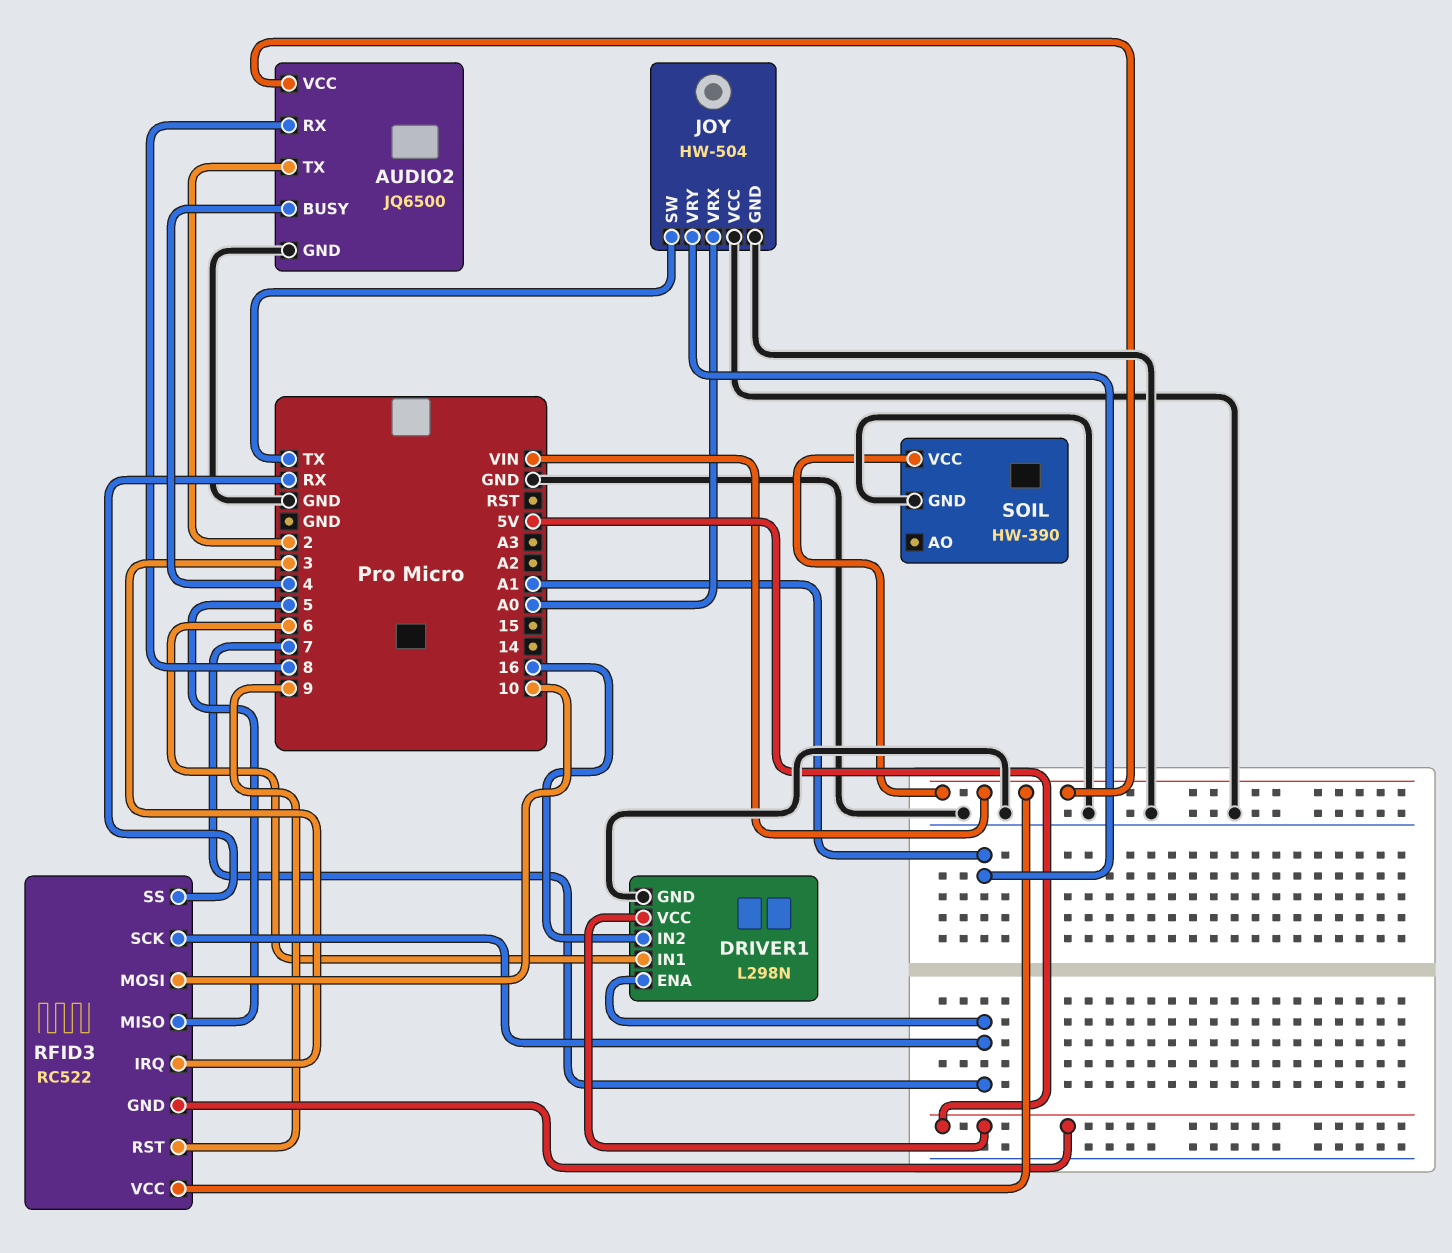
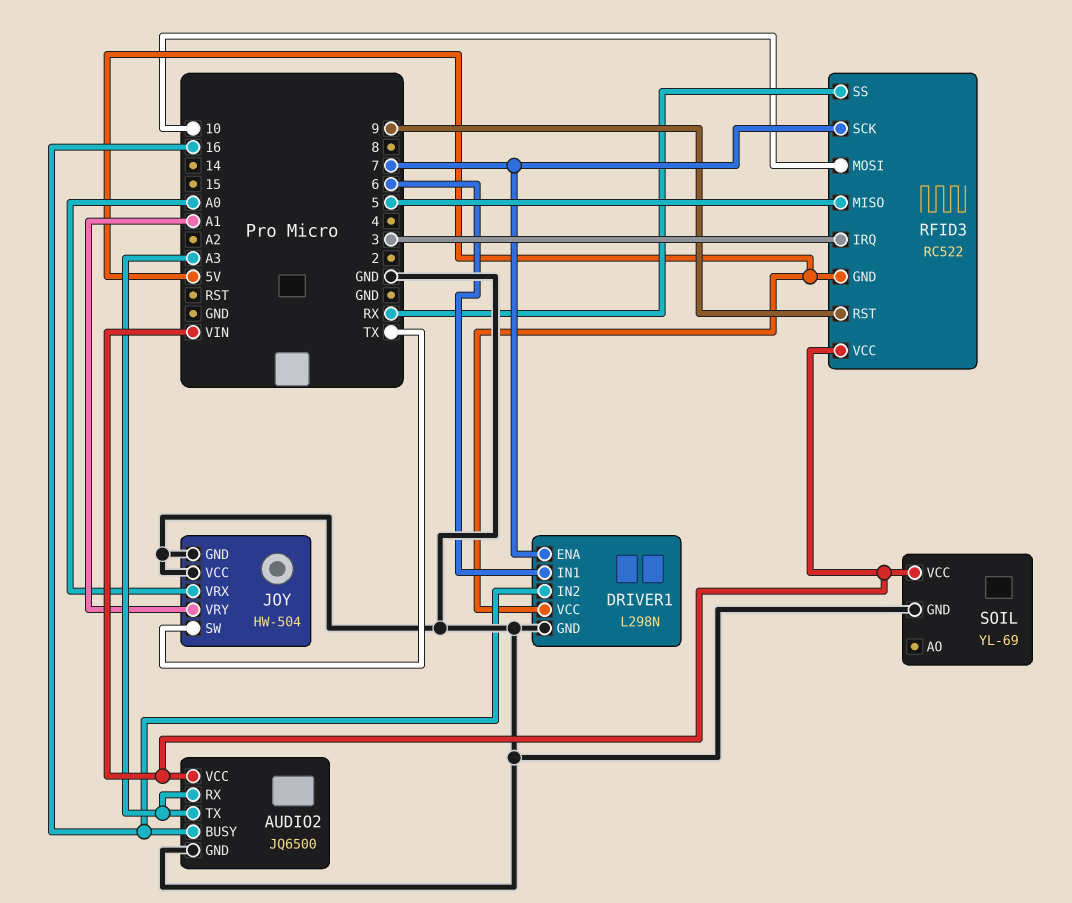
AUDIO2 pin BUSY: 4 -> 16
AUDIO2 pin RX: 8 -> A3
AUDIO2 pin TX: 2 -> A3
SOIL: HW-390 -> YL-69

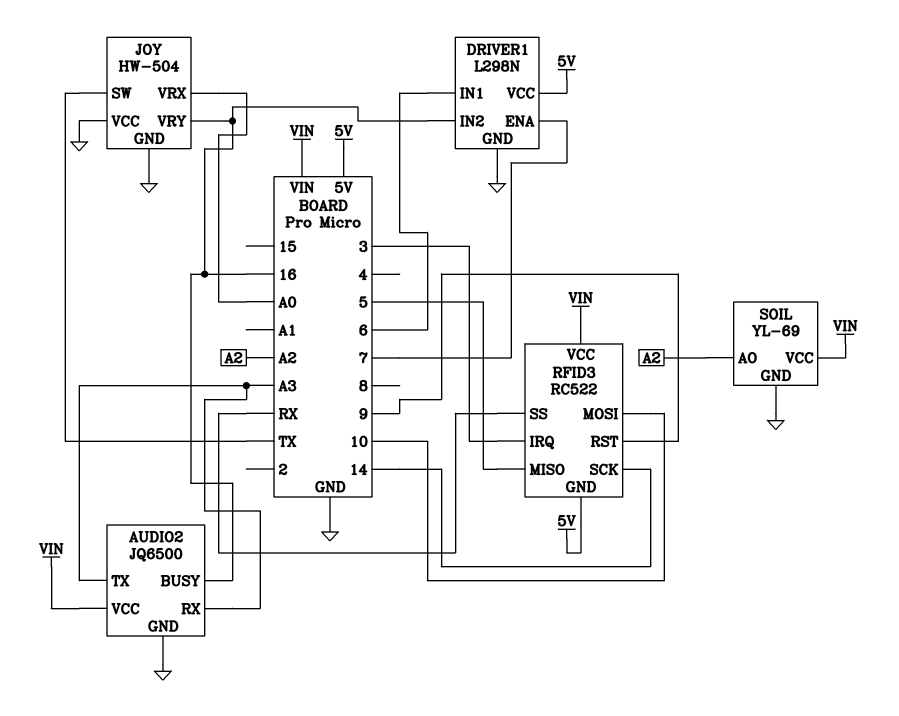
JOY pin VRY: A1 -> 16
RFID3 pin SCK: 7 -> 14
SOIL pin AO: none -> A2

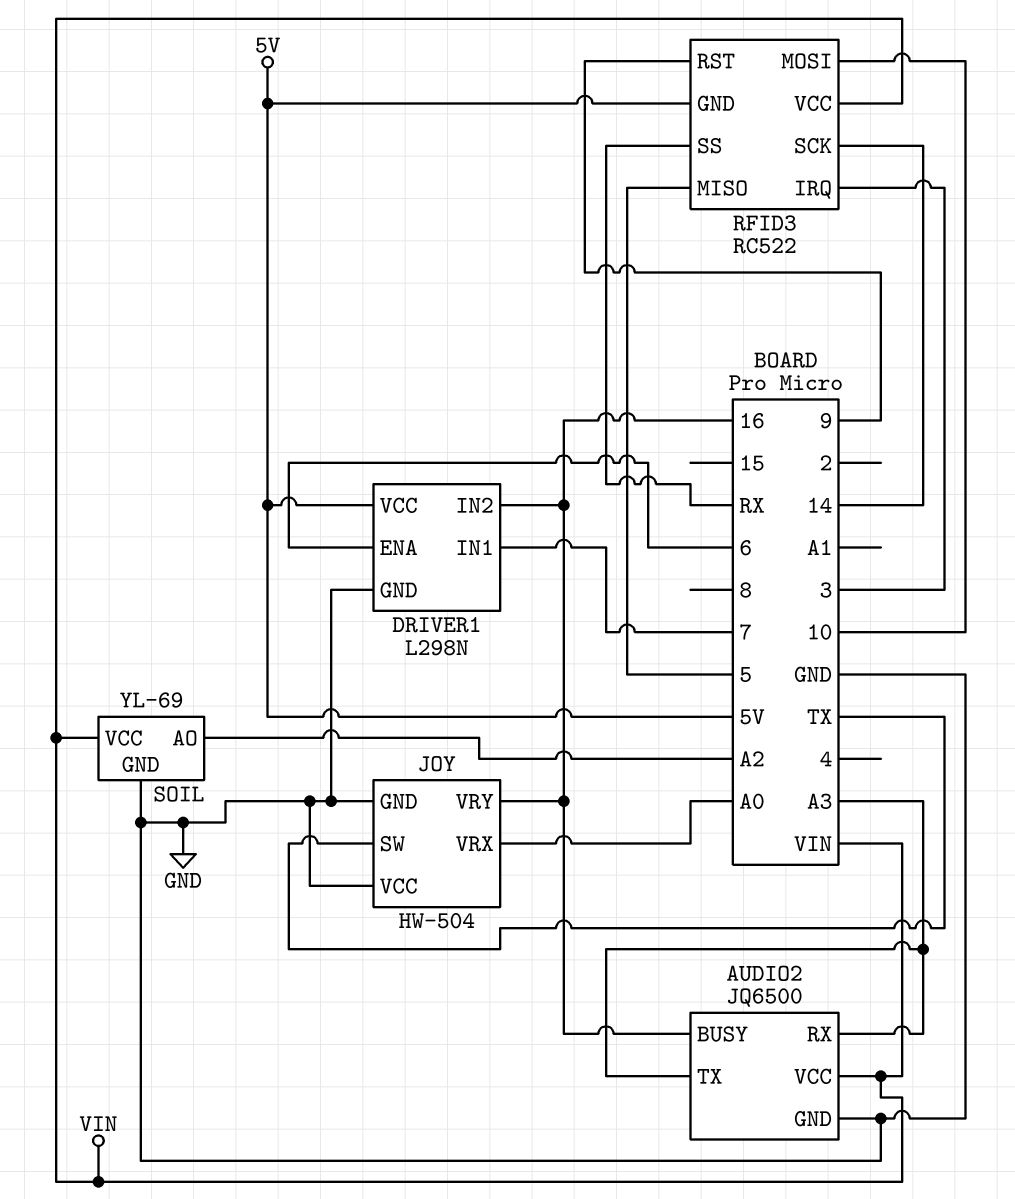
DRIVER1 pin ENA: 7 -> 6
DRIVER1 pin IN1: 6 -> 7

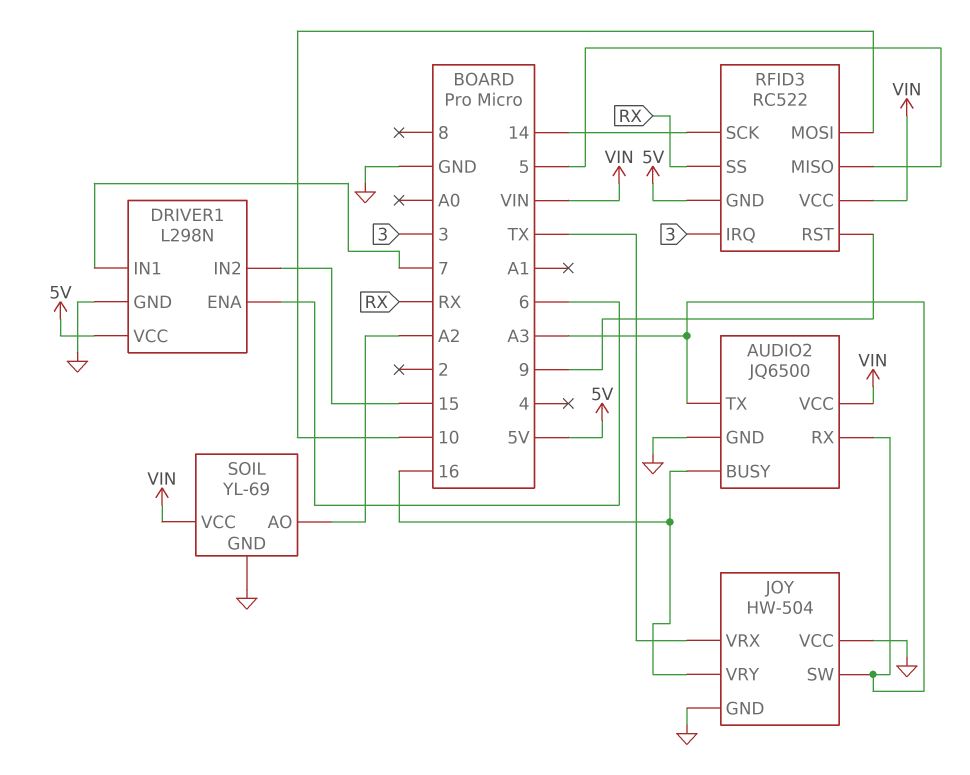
DRIVER1 pin IN2: 16 -> 15
JOY pin SW: TX -> A3
JOY pin VRX: A0 -> TX

